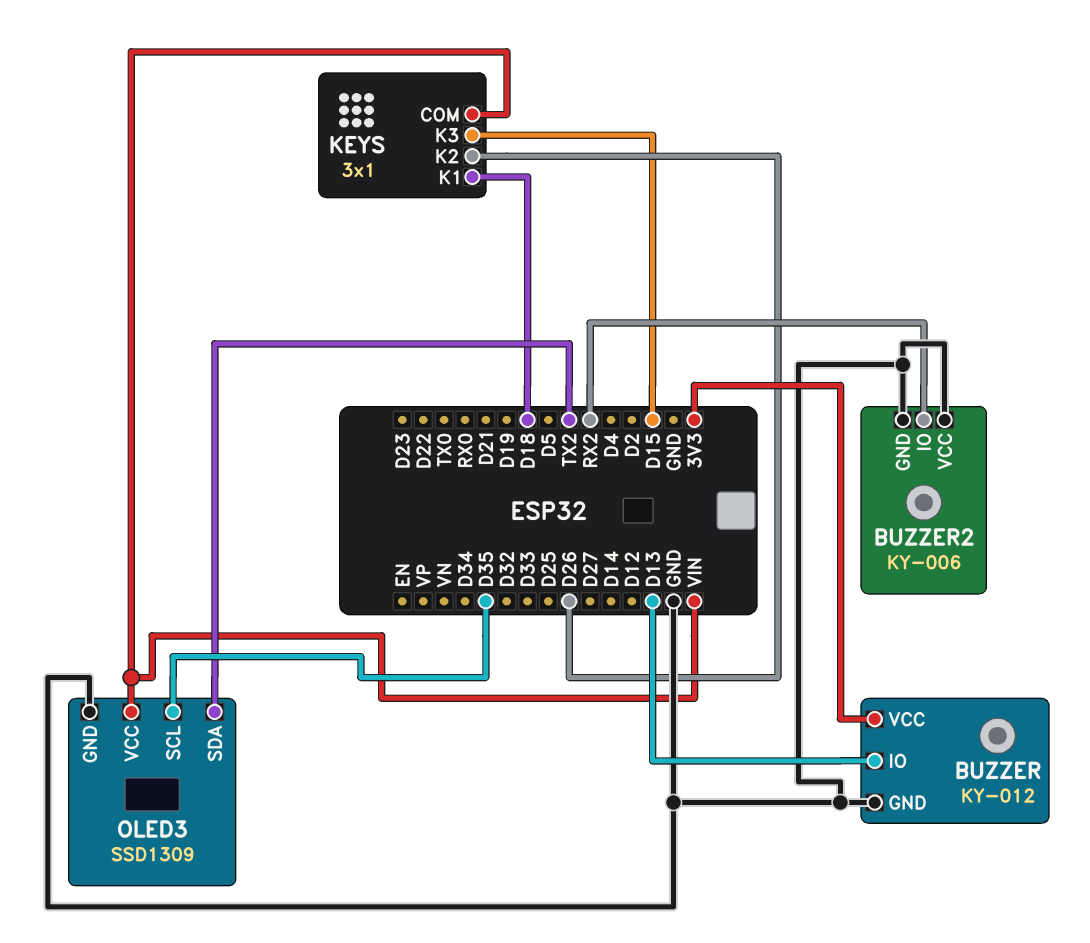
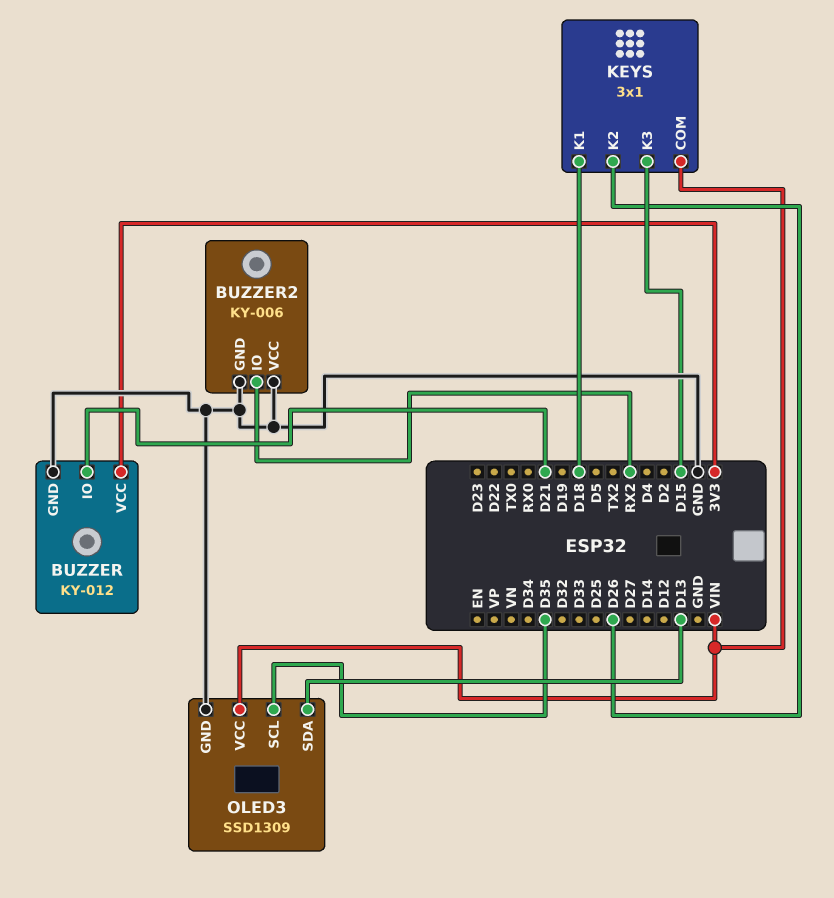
BUZZER pin IO: D13 -> D21
OLED3 pin SDA: TX2 -> D13

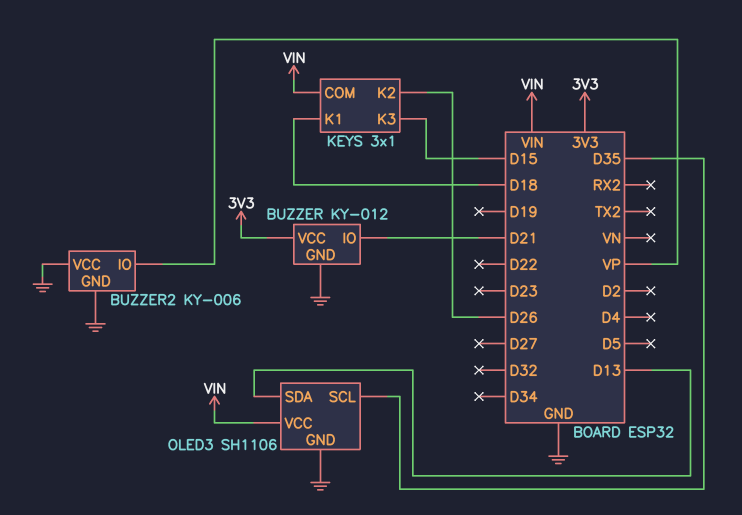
BUZZER2 pin IO: RX2 -> VP
OLED3: SSD1309 -> SH1106

